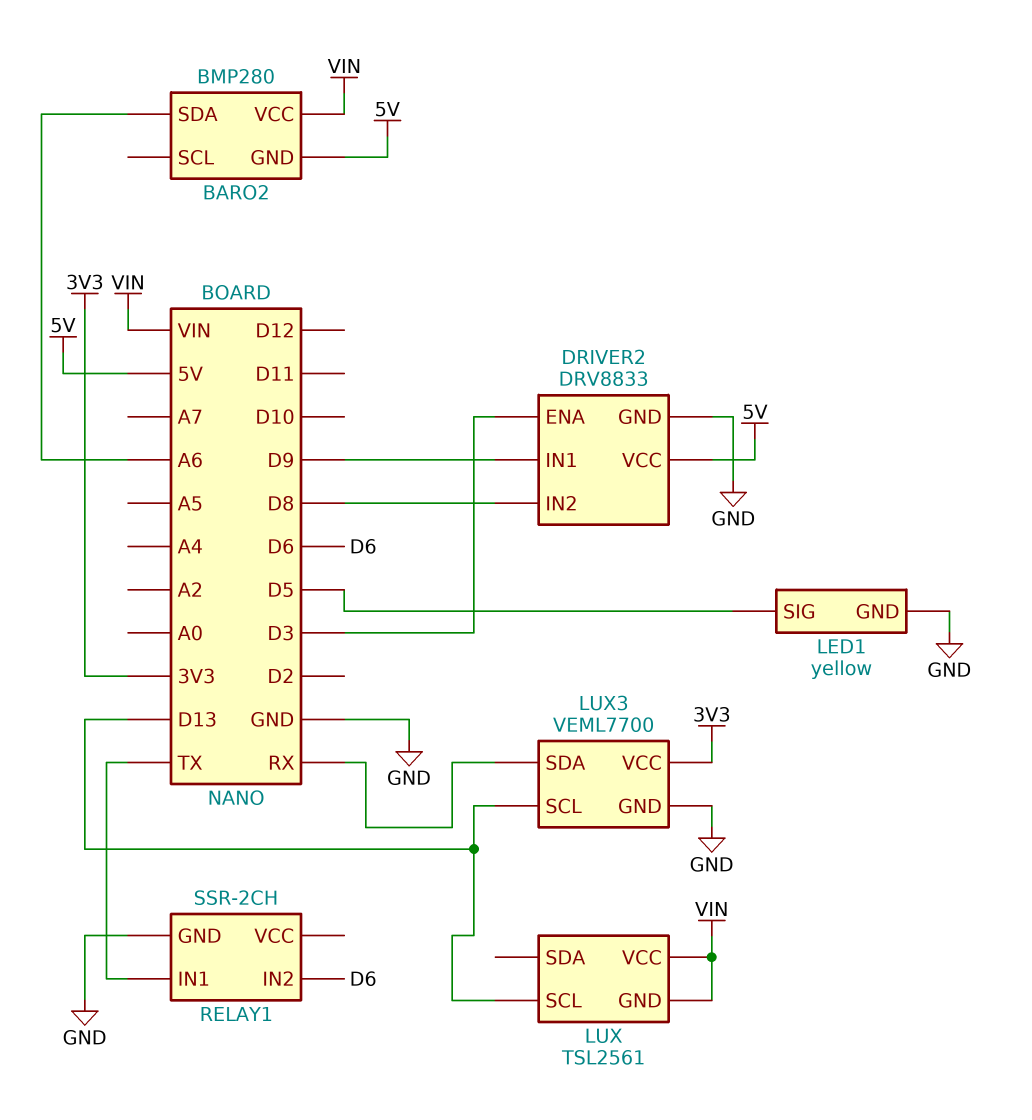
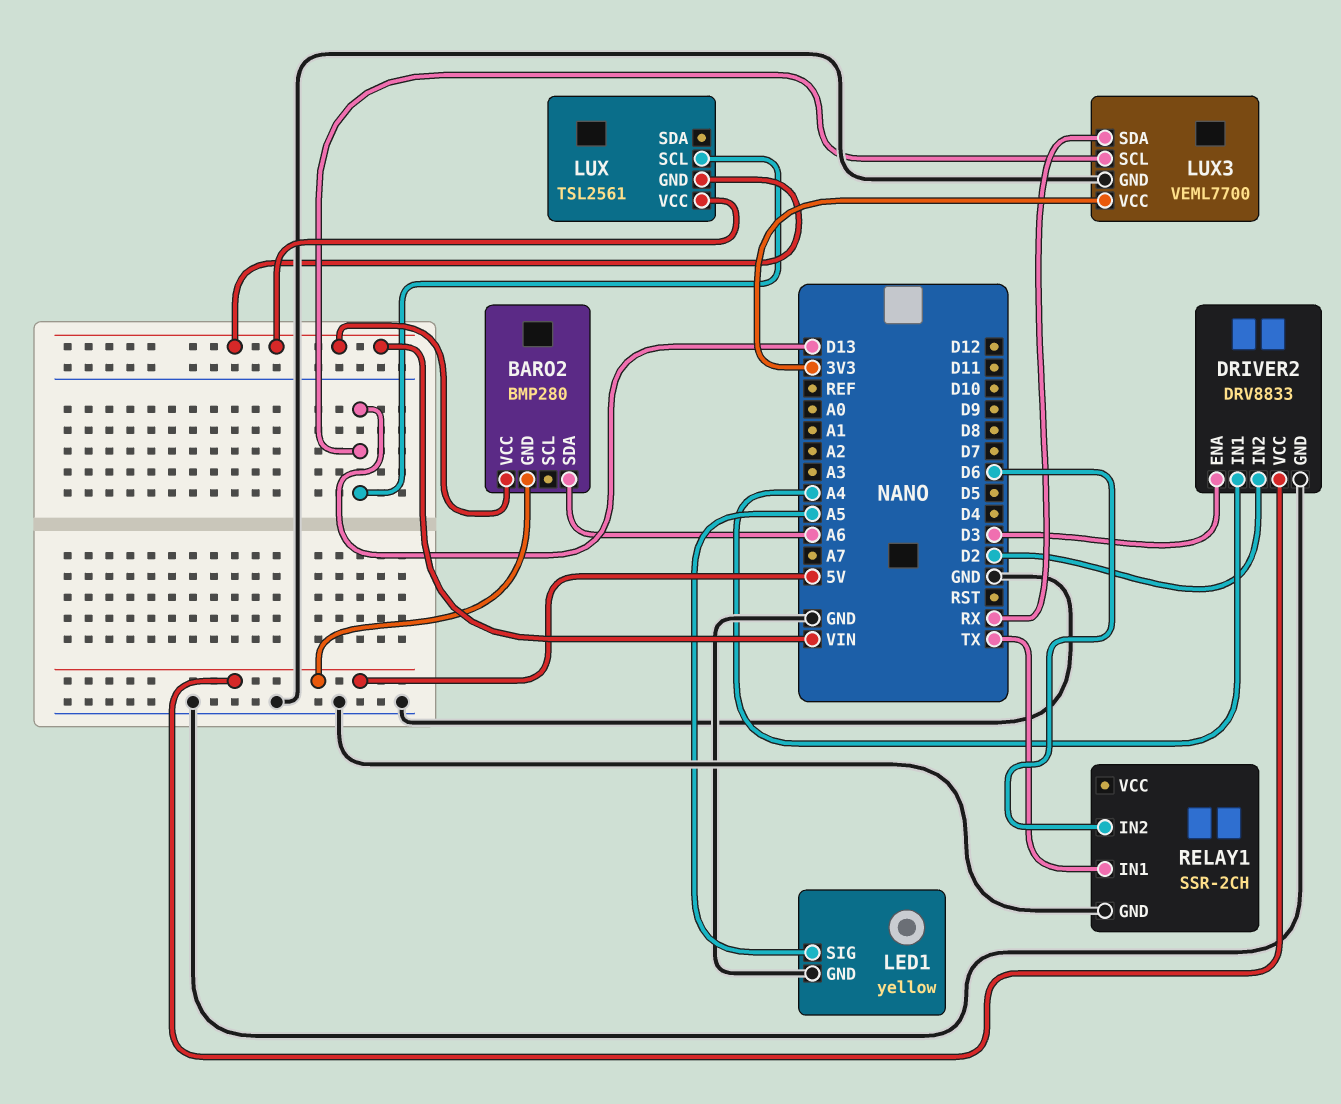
DRIVER2 pin IN1: D9 -> A4
DRIVER2 pin IN2: D8 -> D2
LED1 pin SIG: D5 -> A5

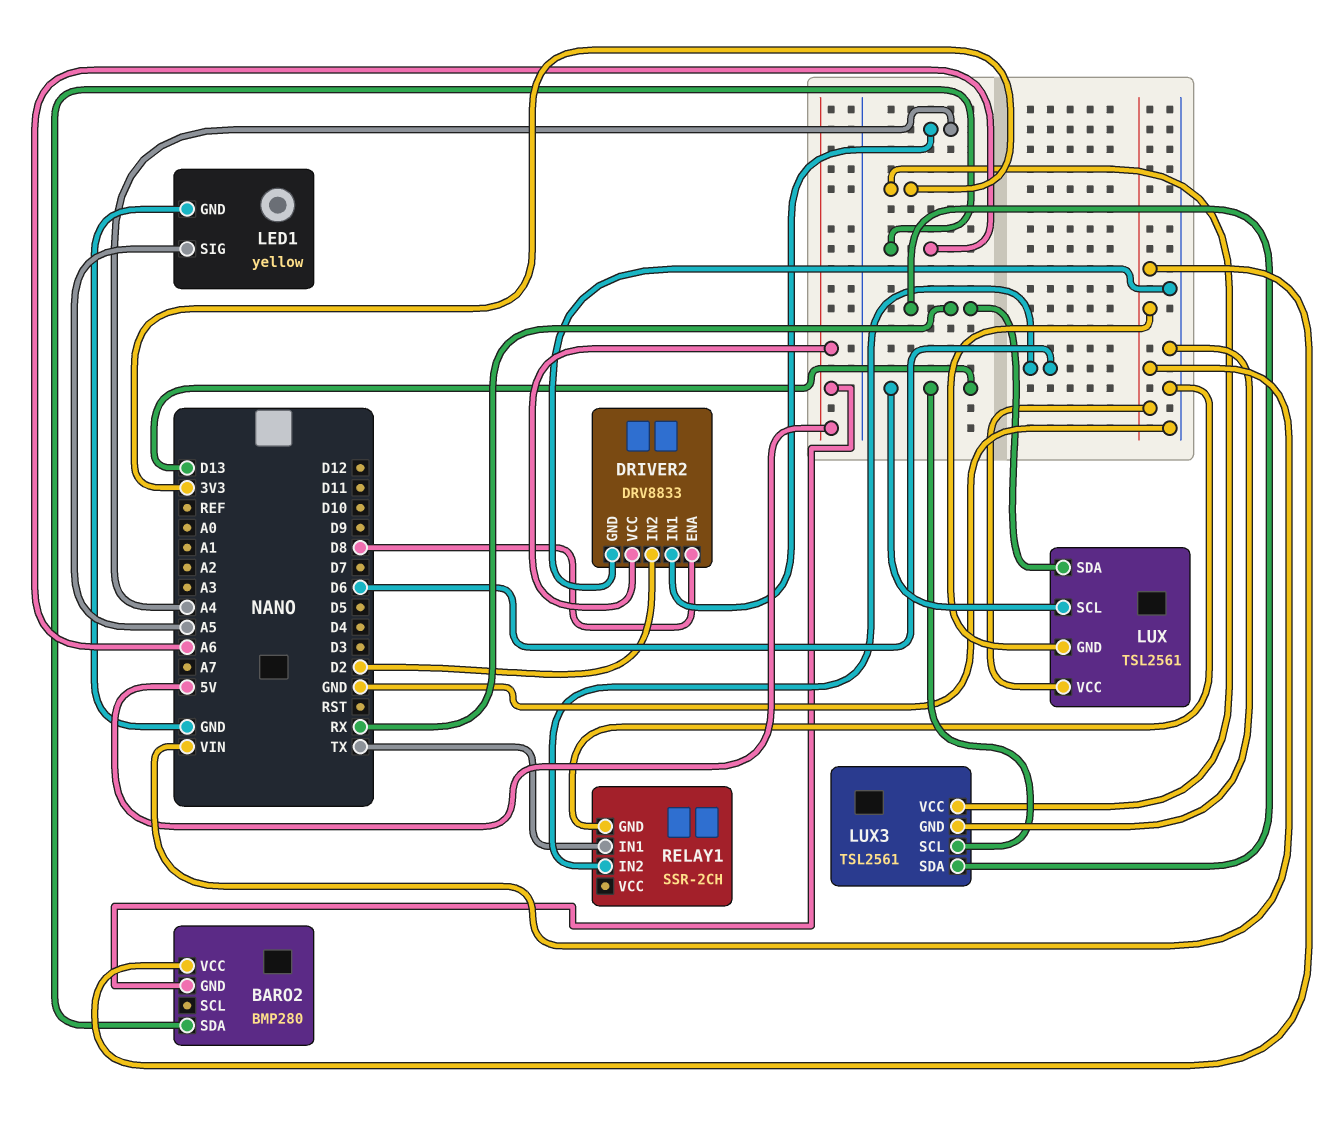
DRIVER2 pin ENA: D3 -> D8
LUX pin SDA: none -> RX
LUX3: VEML7700 -> TSL2561

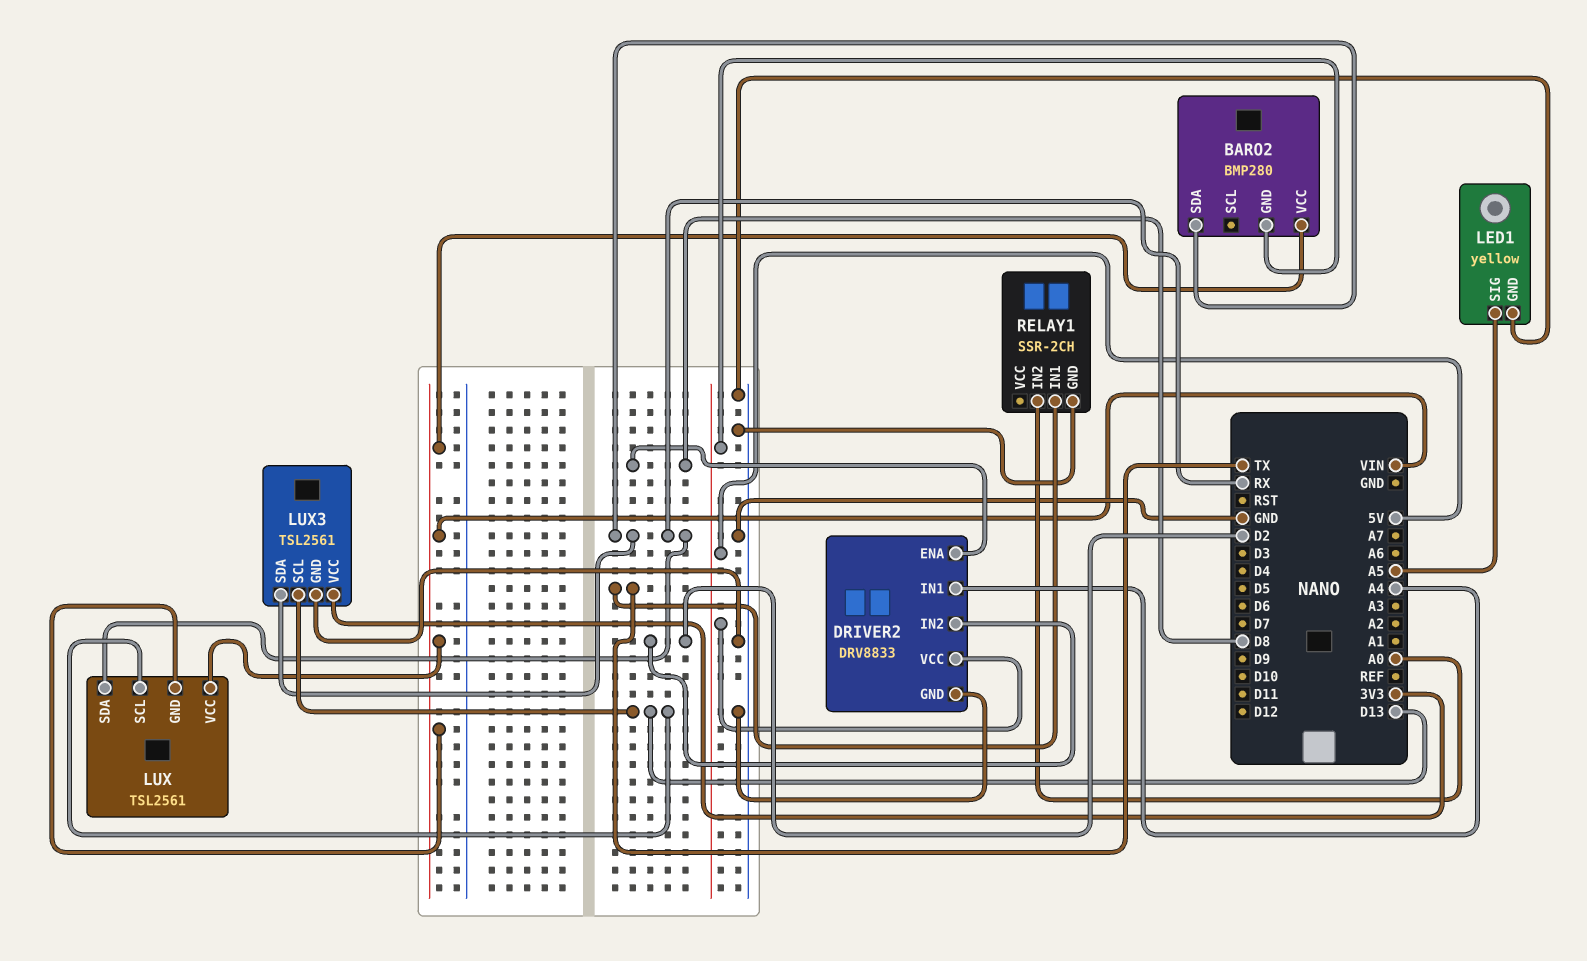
BARO2 pin SDA: A6 -> RX
RELAY1 pin IN2: D6 -> A0

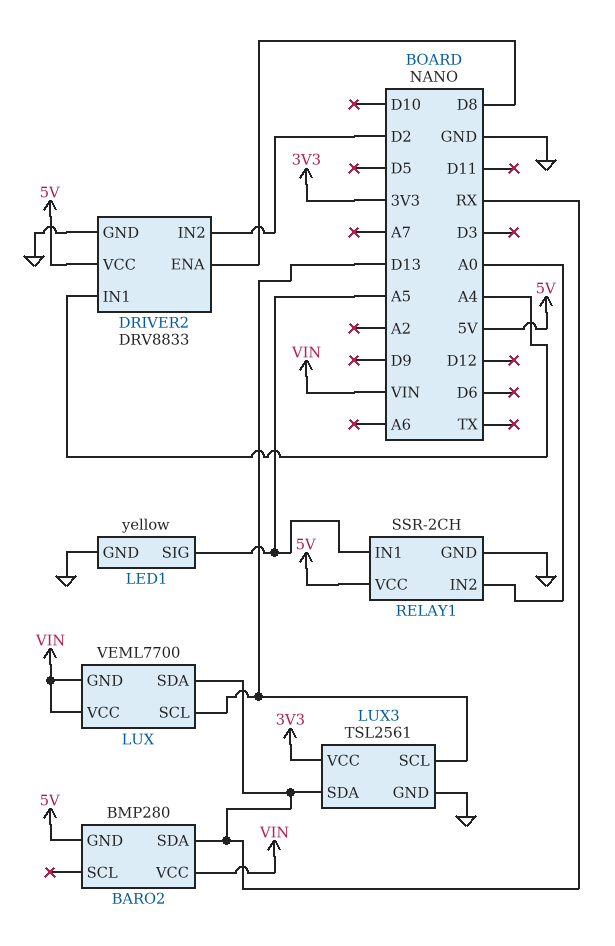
LUX: TSL2561 -> VEML7700
RELAY1 pin IN1: TX -> A5
RELAY1 pin VCC: none -> 5V

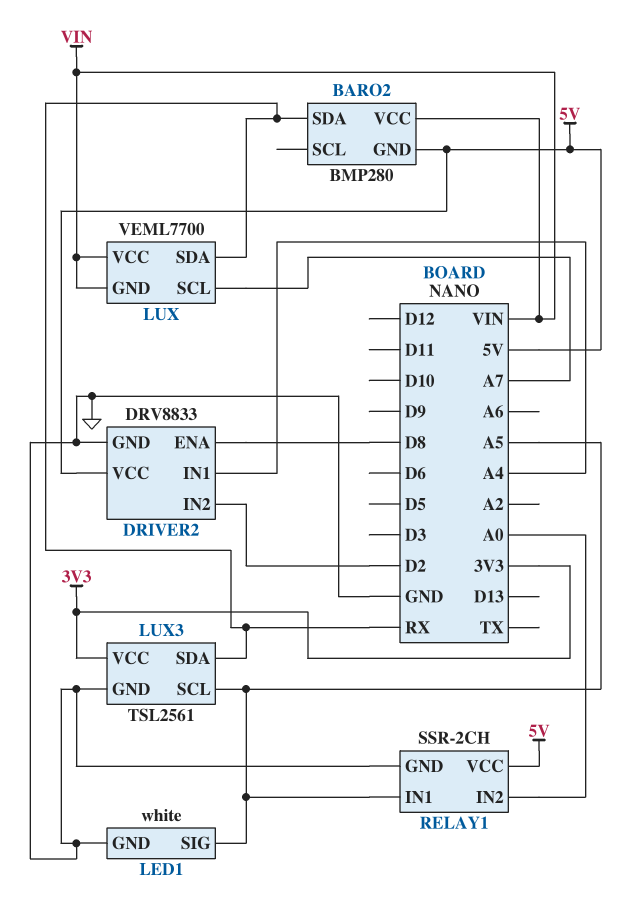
LED1: yellow -> white
LUX pin SCL: D13 -> A7
LUX3 pin SCL: D13 -> A5

